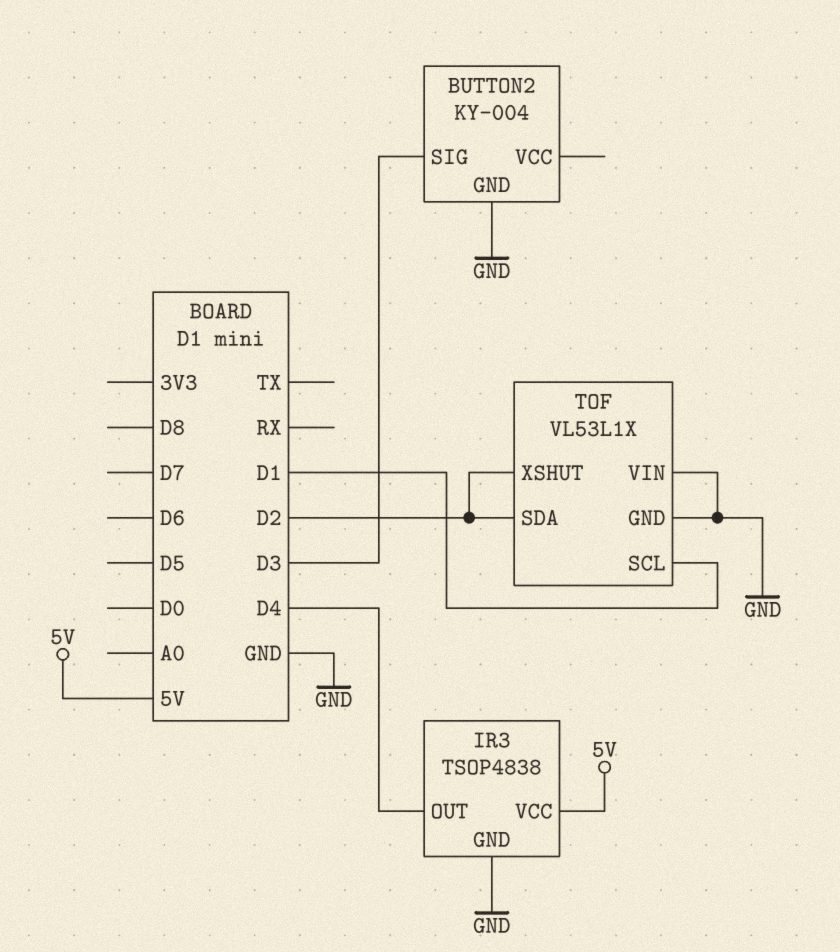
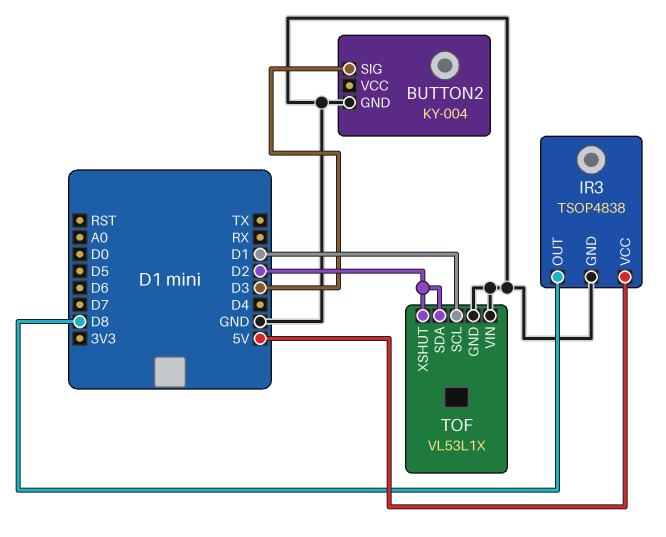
IR3 pin OUT: D4 -> D8

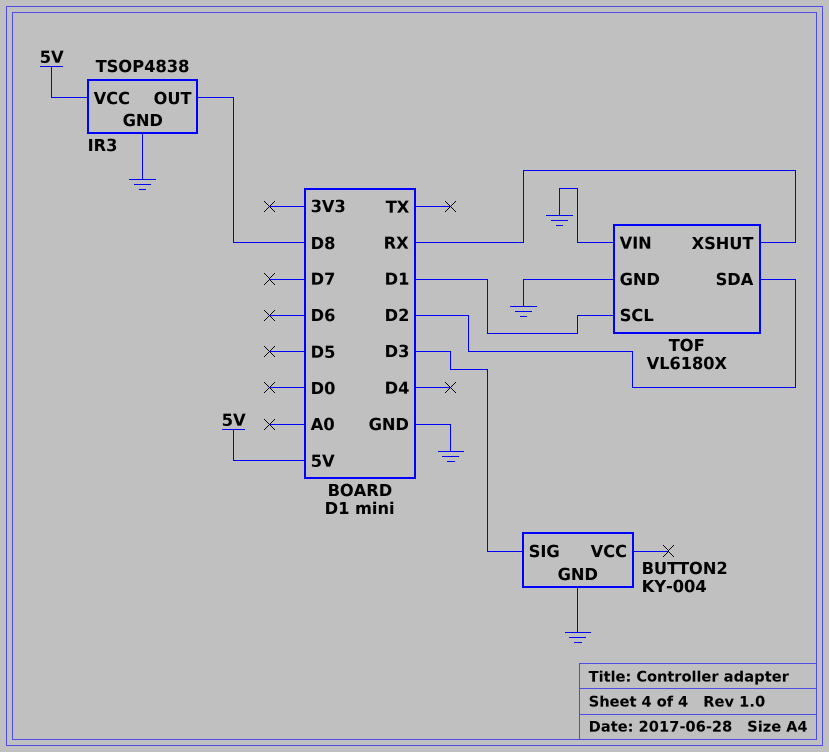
TOF: VL53L1X -> VL6180X
TOF pin XSHUT: D2 -> RX

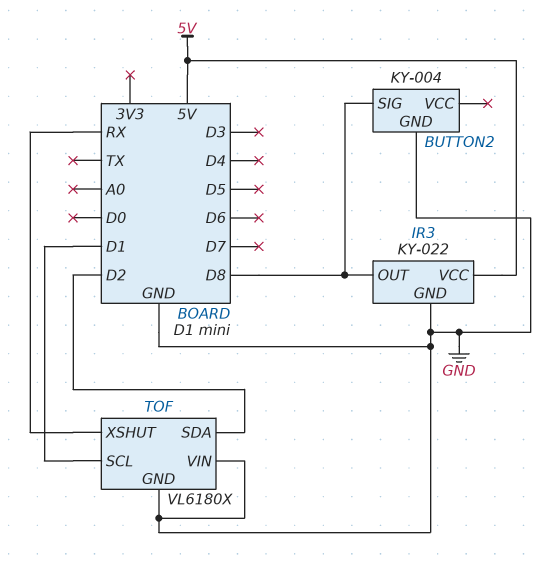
BUTTON2 pin SIG: D3 -> D8
IR3: TSOP4838 -> KY-022

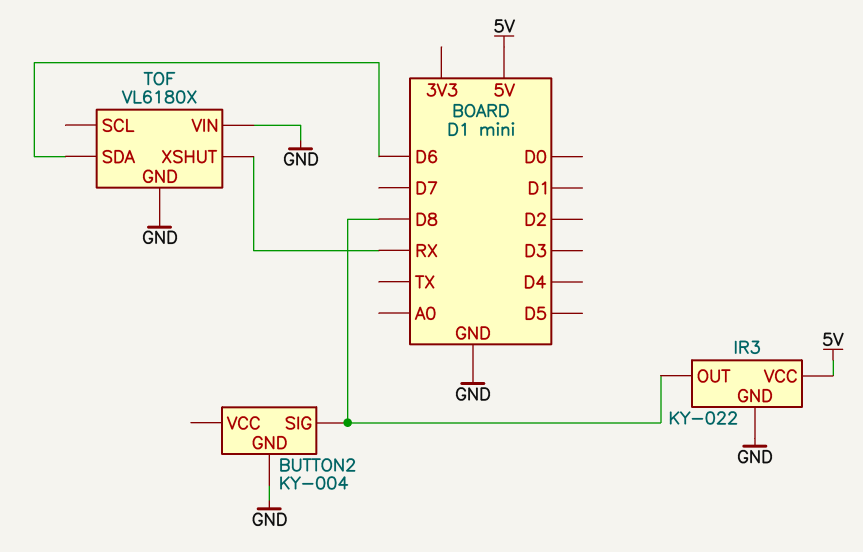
TOF pin SCL: D1 -> none
TOF pin SDA: D2 -> D6

